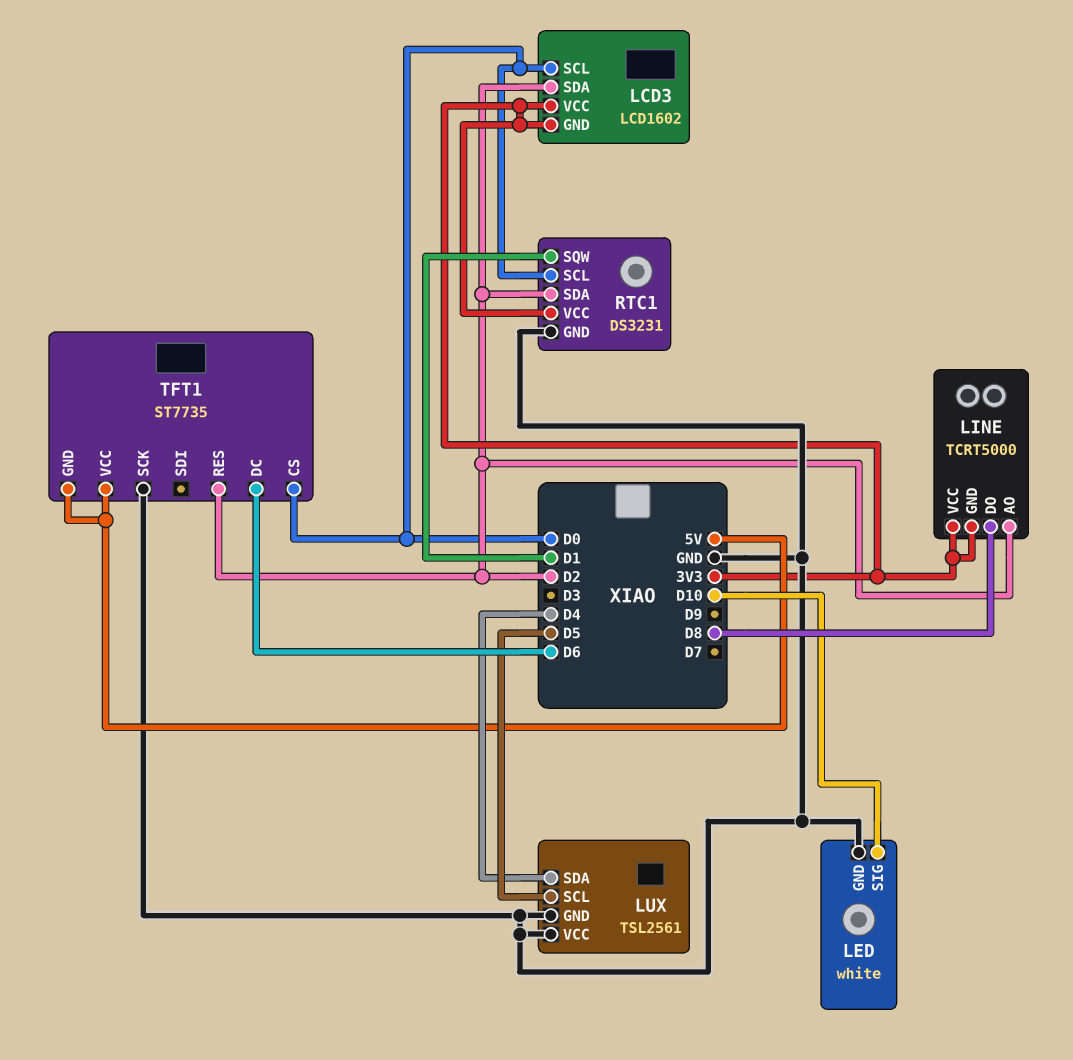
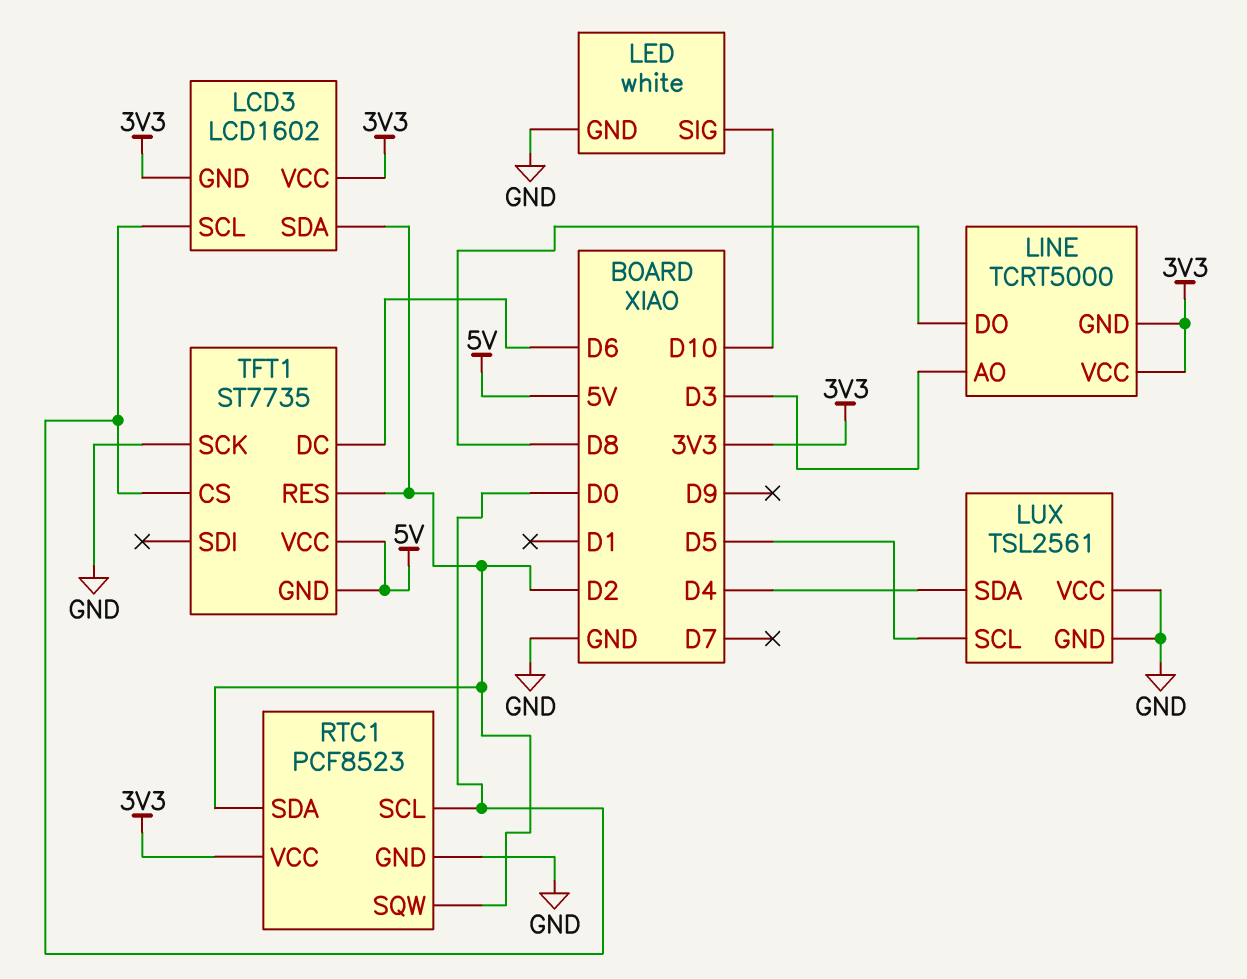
LINE pin AO: D2 -> D3
RTC1: DS3231 -> PCF8523
RTC1 pin SQW: D1 -> D2

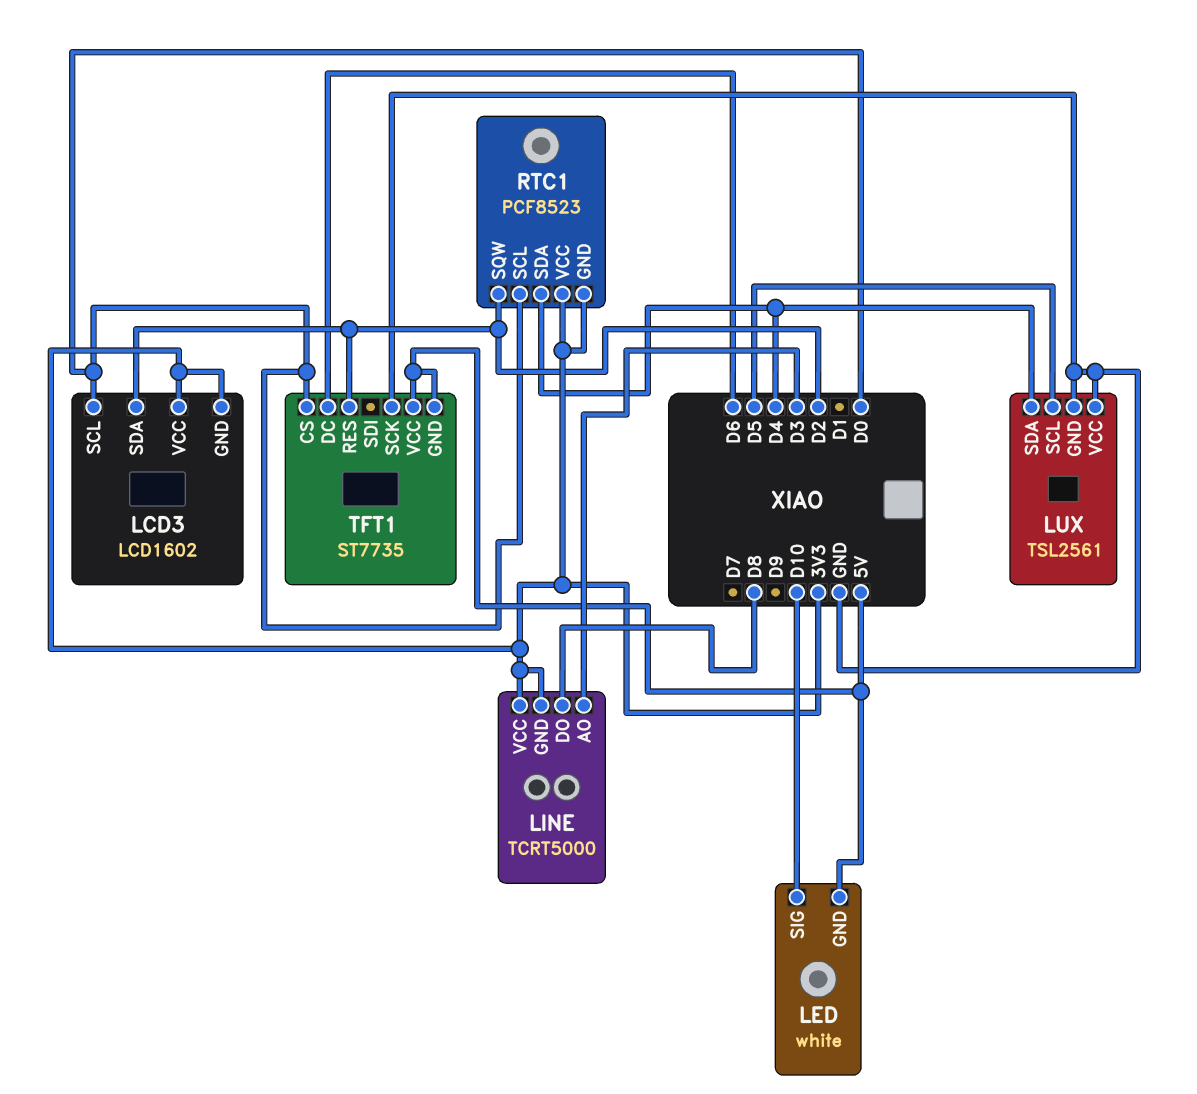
LED pin GND: GND -> 5V
RTC1 pin GND: GND -> 3V3
RTC1 pin SDA: D2 -> D4

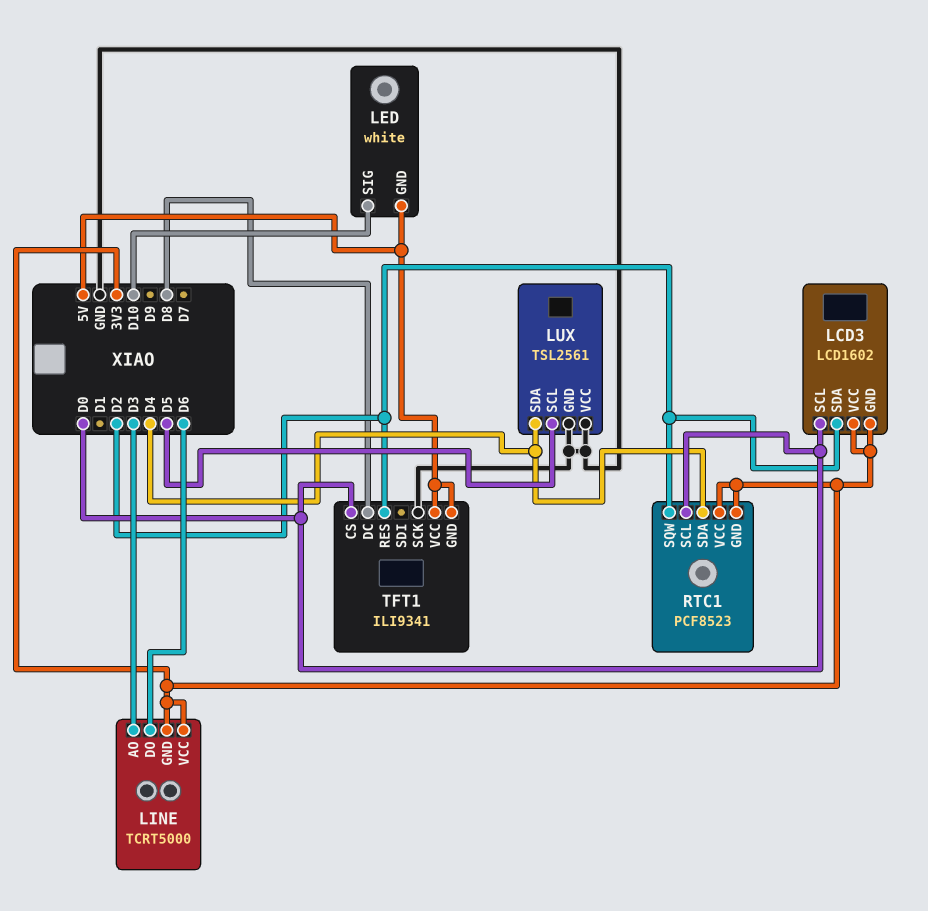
LINE pin DO: D8 -> D6
TFT1: ST7735 -> ILI9341
TFT1 pin DC: D6 -> D8

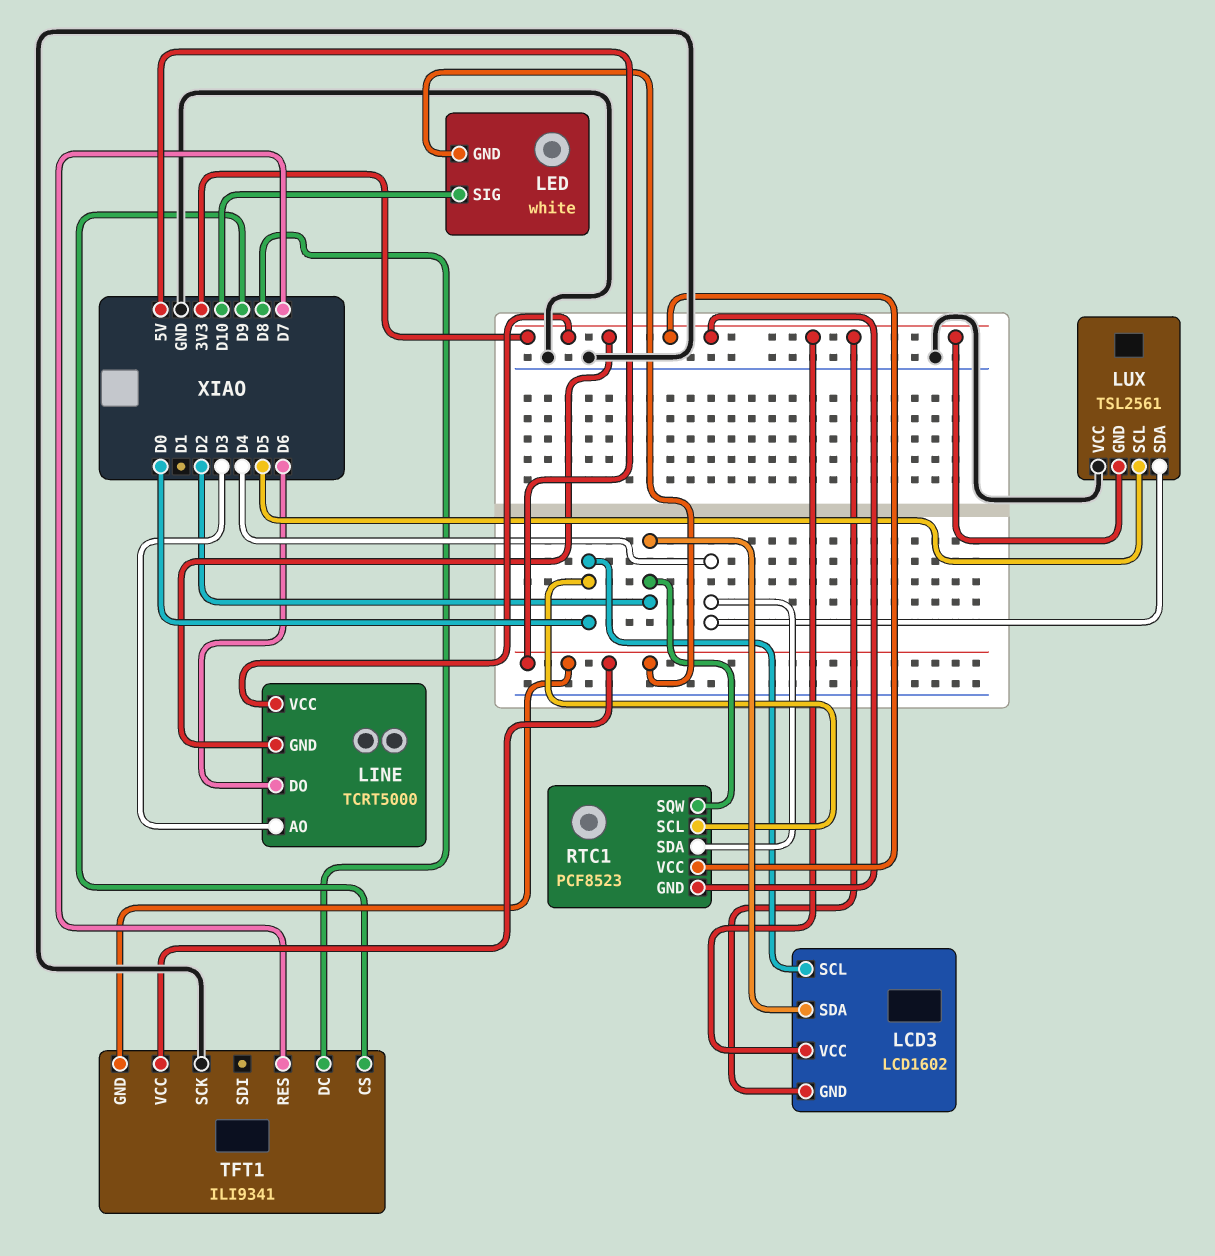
LUX pin GND: GND -> 3V3
TFT1 pin CS: D0 -> D9
TFT1 pin RES: D2 -> D7

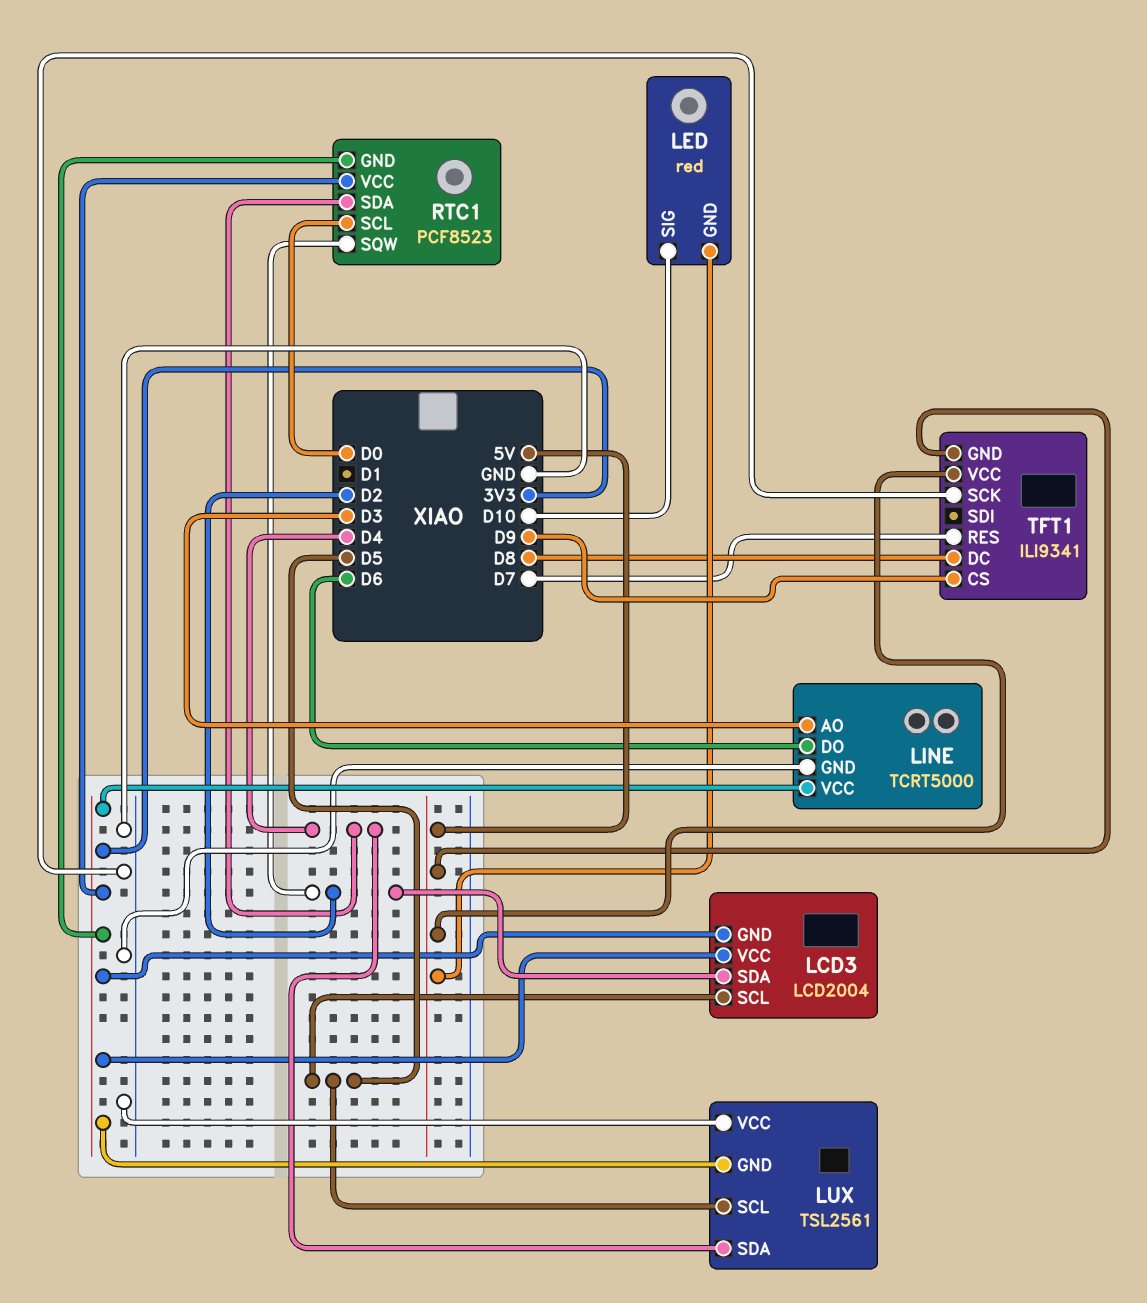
LCD3: LCD1602 -> LCD2004
LCD3 pin SCL: D0 -> D5
LED: white -> red
LINE pin GND: 3V3 -> GND

